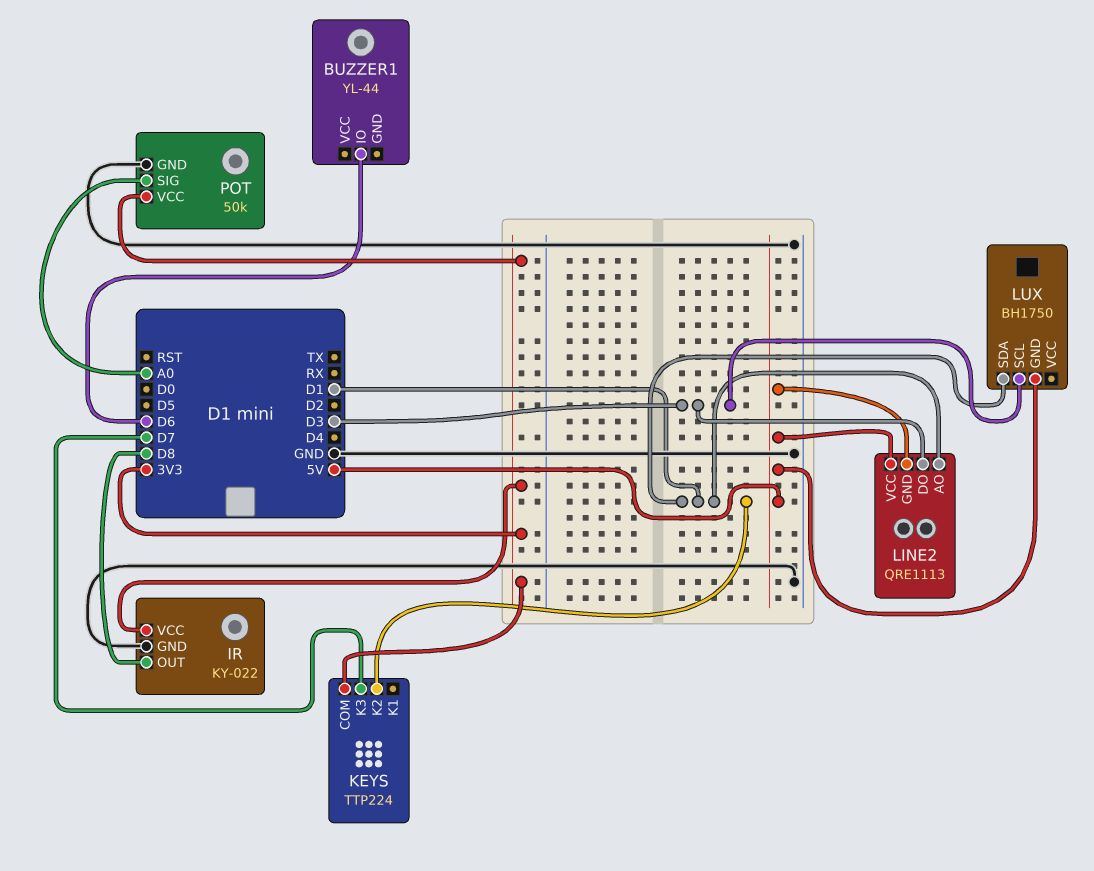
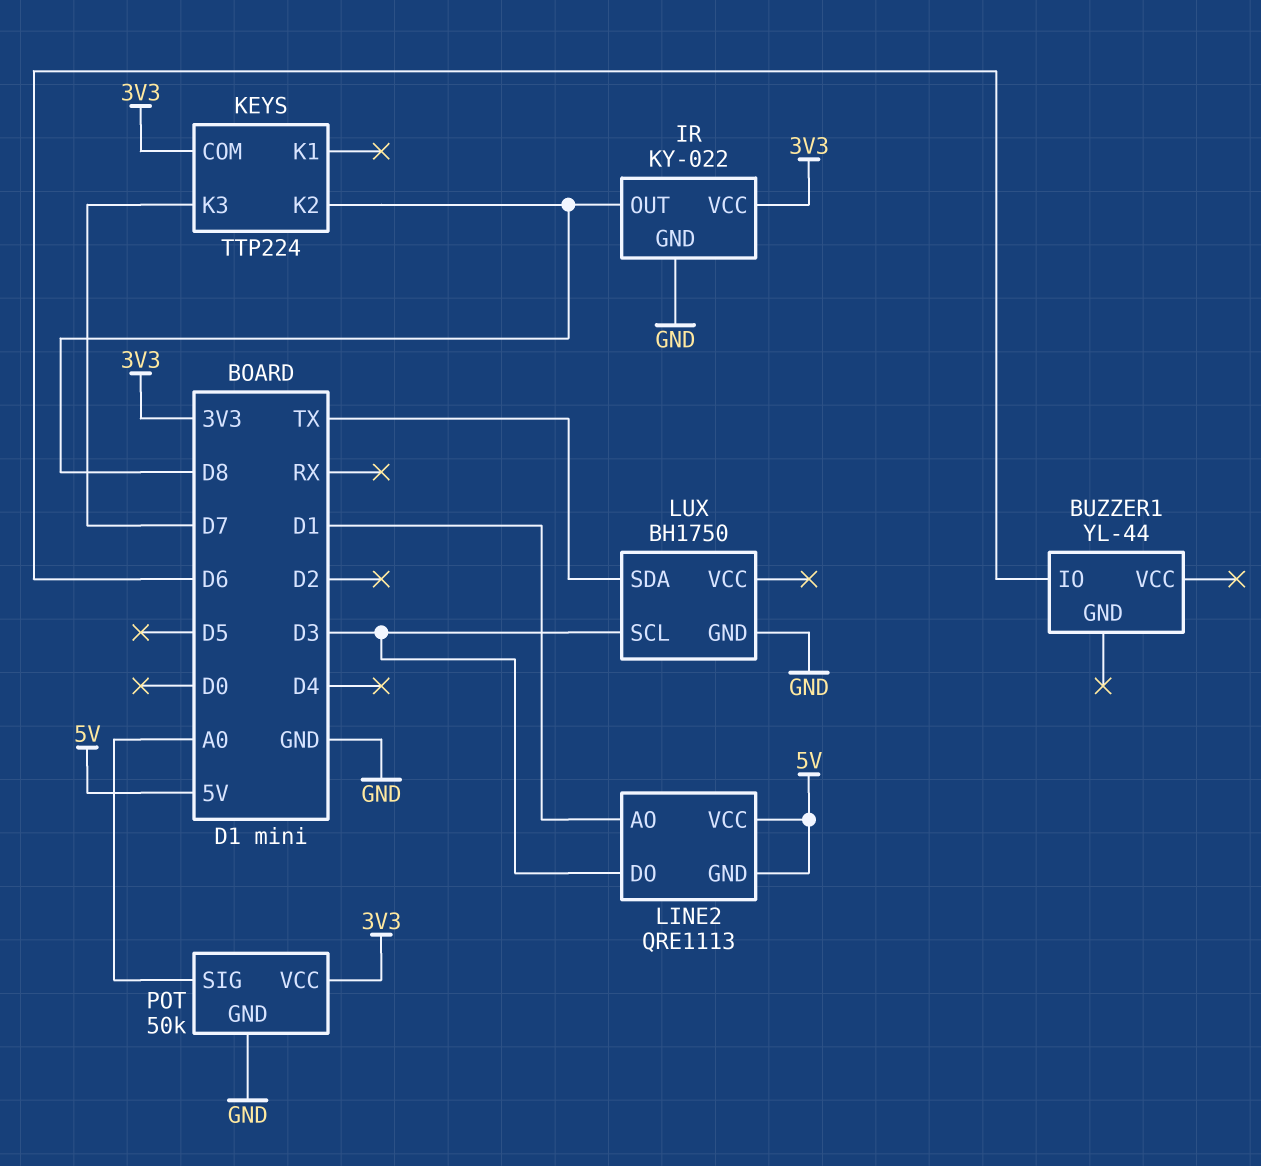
KEYS pin K2: D1 -> D8
LUX pin GND: 5V -> GND
LUX pin SDA: D1 -> TX

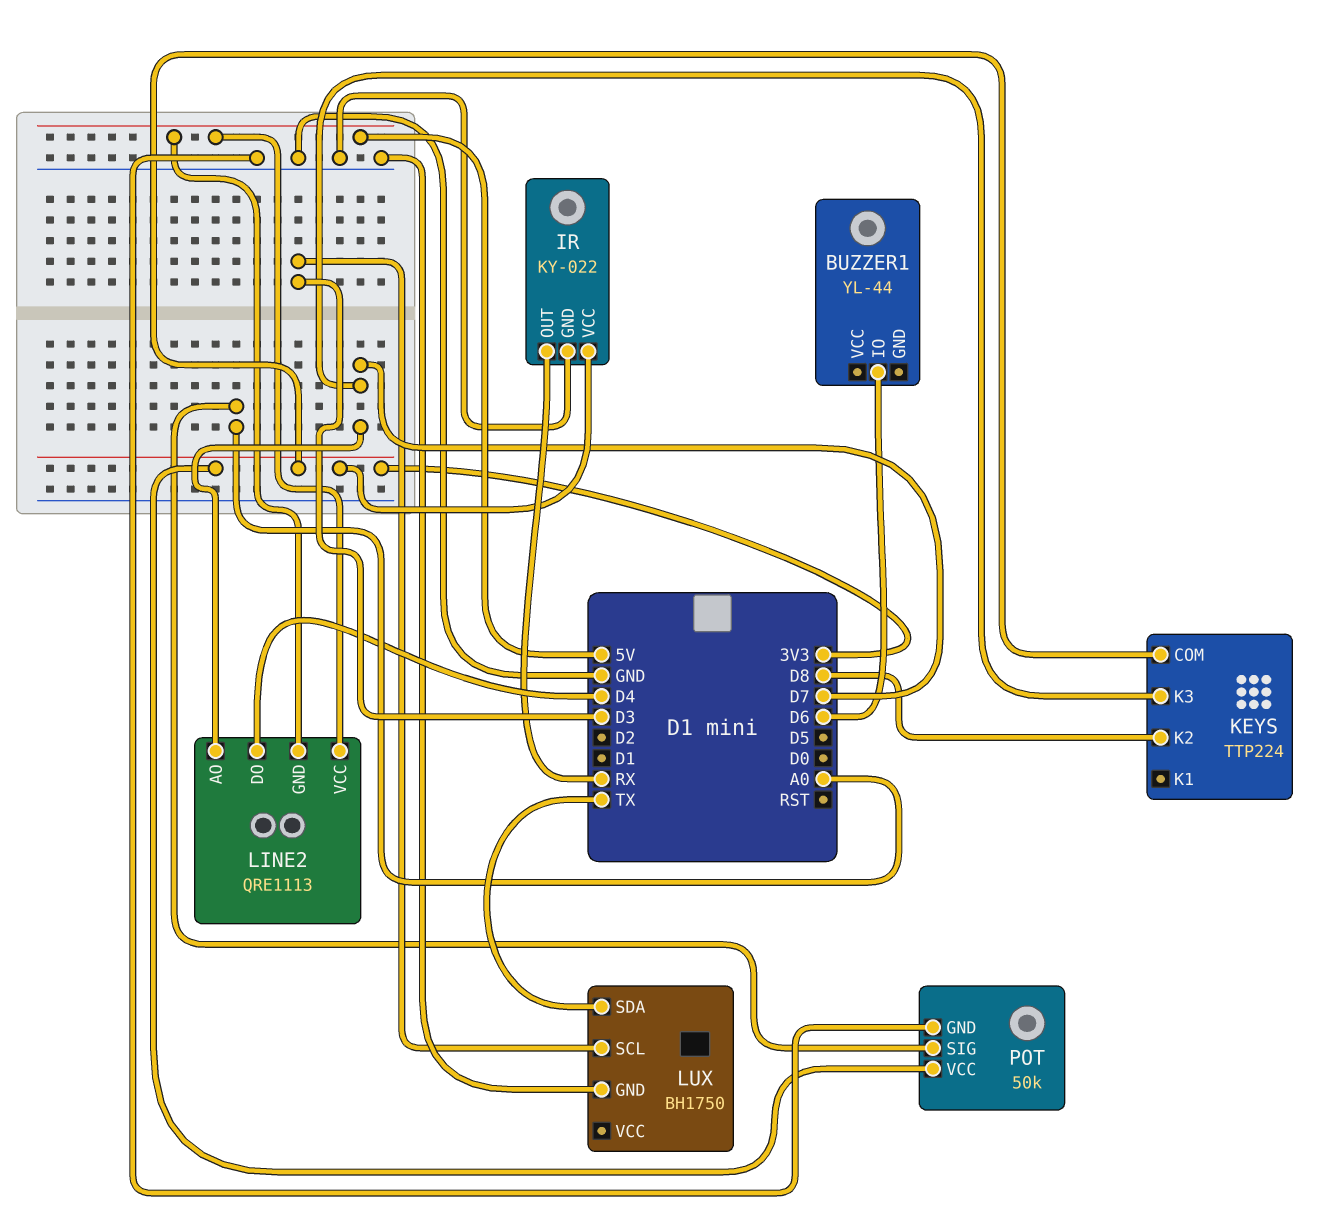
IR pin OUT: D8 -> RX
LINE2 pin AO: D1 -> D7
LINE2 pin DO: D3 -> D4

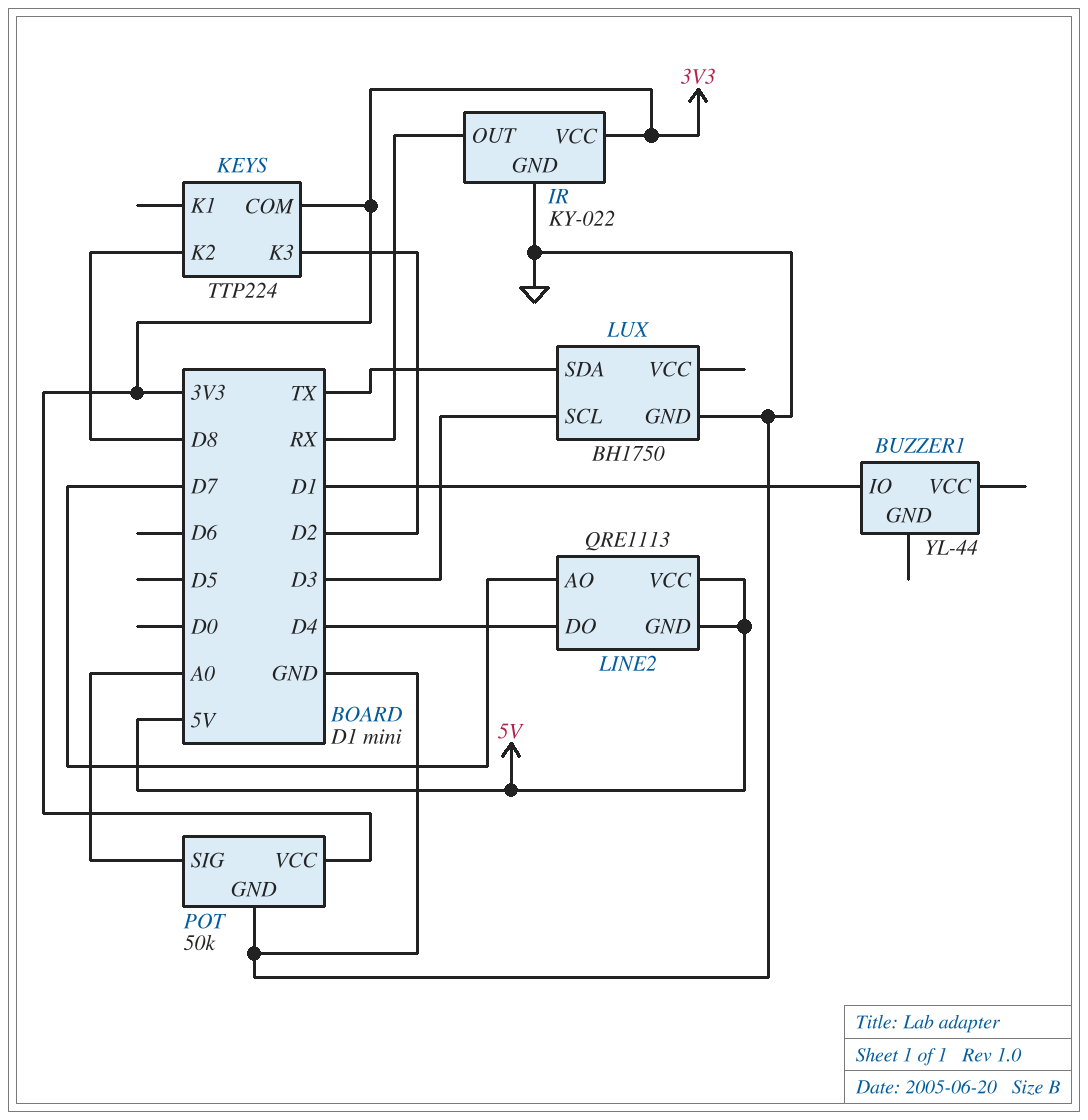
BUZZER1 pin IO: D6 -> D1
KEYS pin K3: D7 -> D2

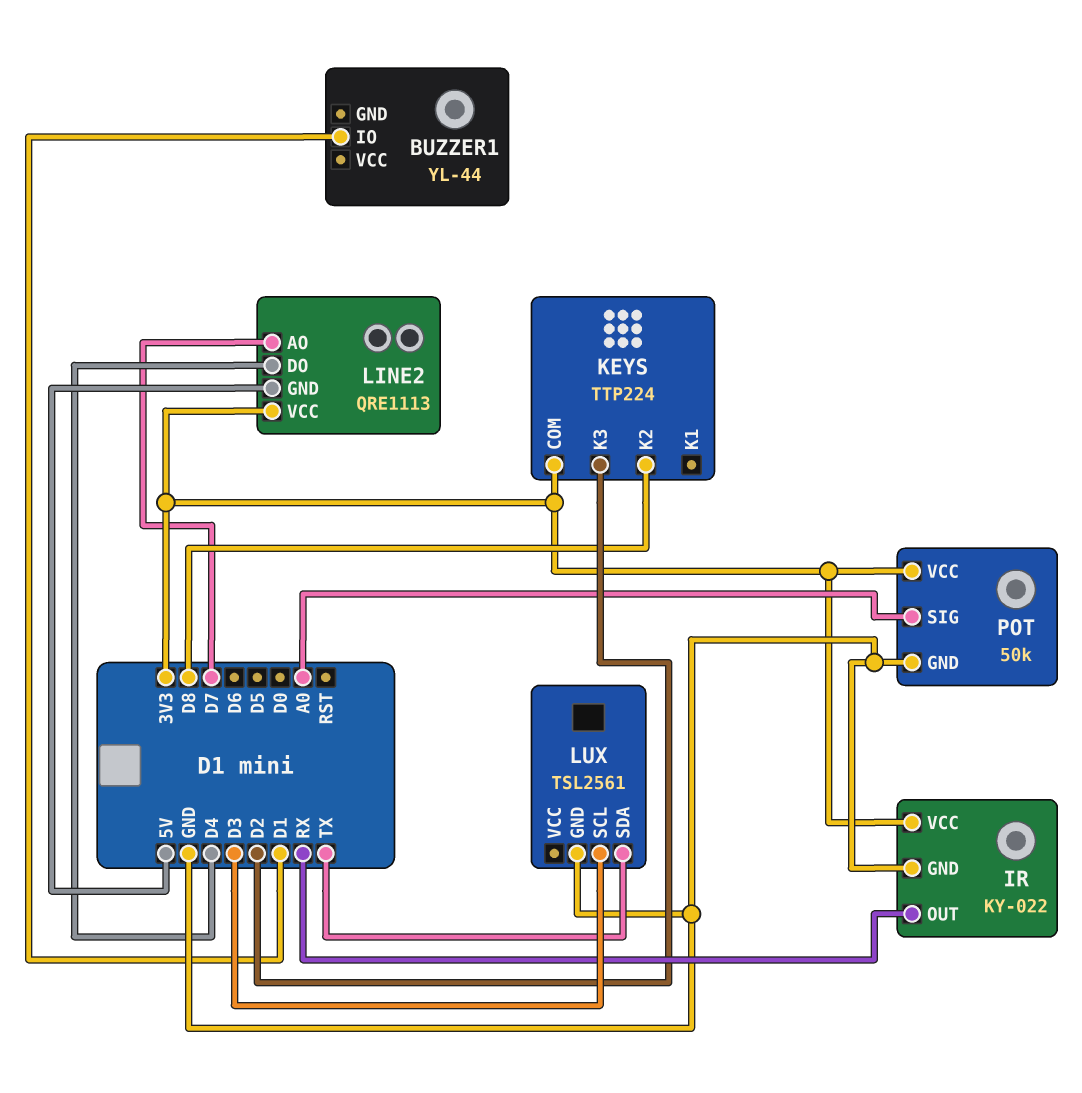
LINE2 pin VCC: 5V -> 3V3
LUX: BH1750 -> TSL2561

